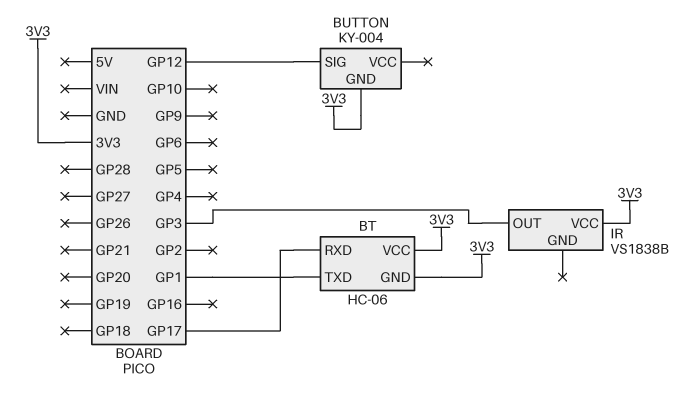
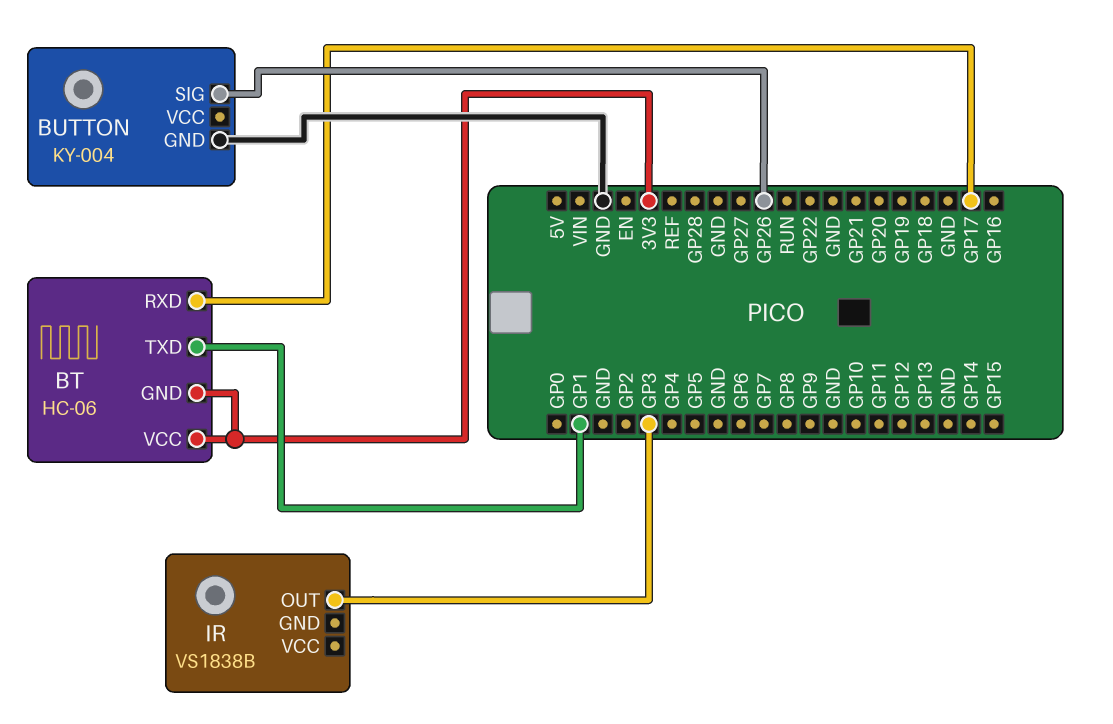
BUTTON pin GND: 3V3 -> GND
BUTTON pin SIG: GP12 -> GP26
IR pin VCC: 3V3 -> none

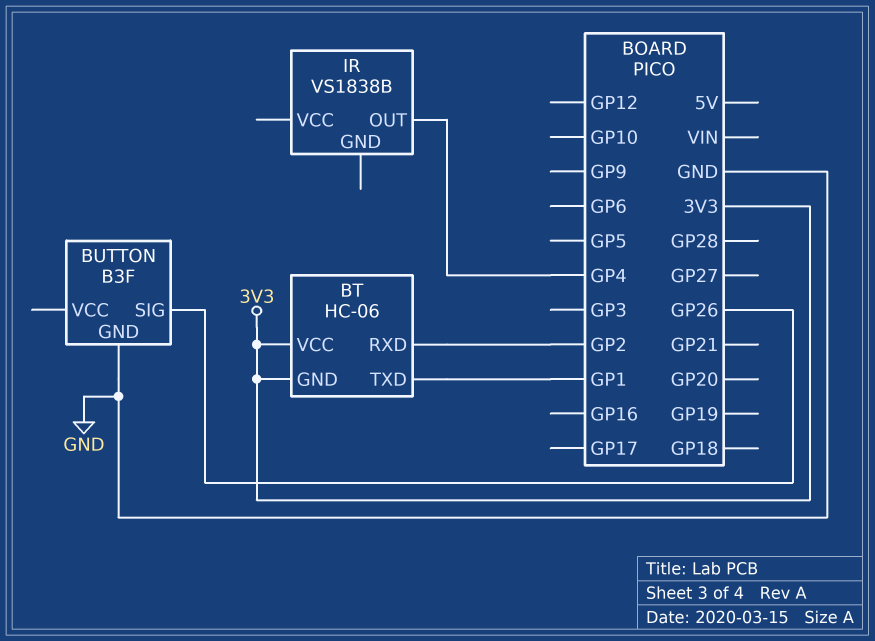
BT pin RXD: GP17 -> GP2
BUTTON: KY-004 -> B3F
IR pin OUT: GP3 -> GP4

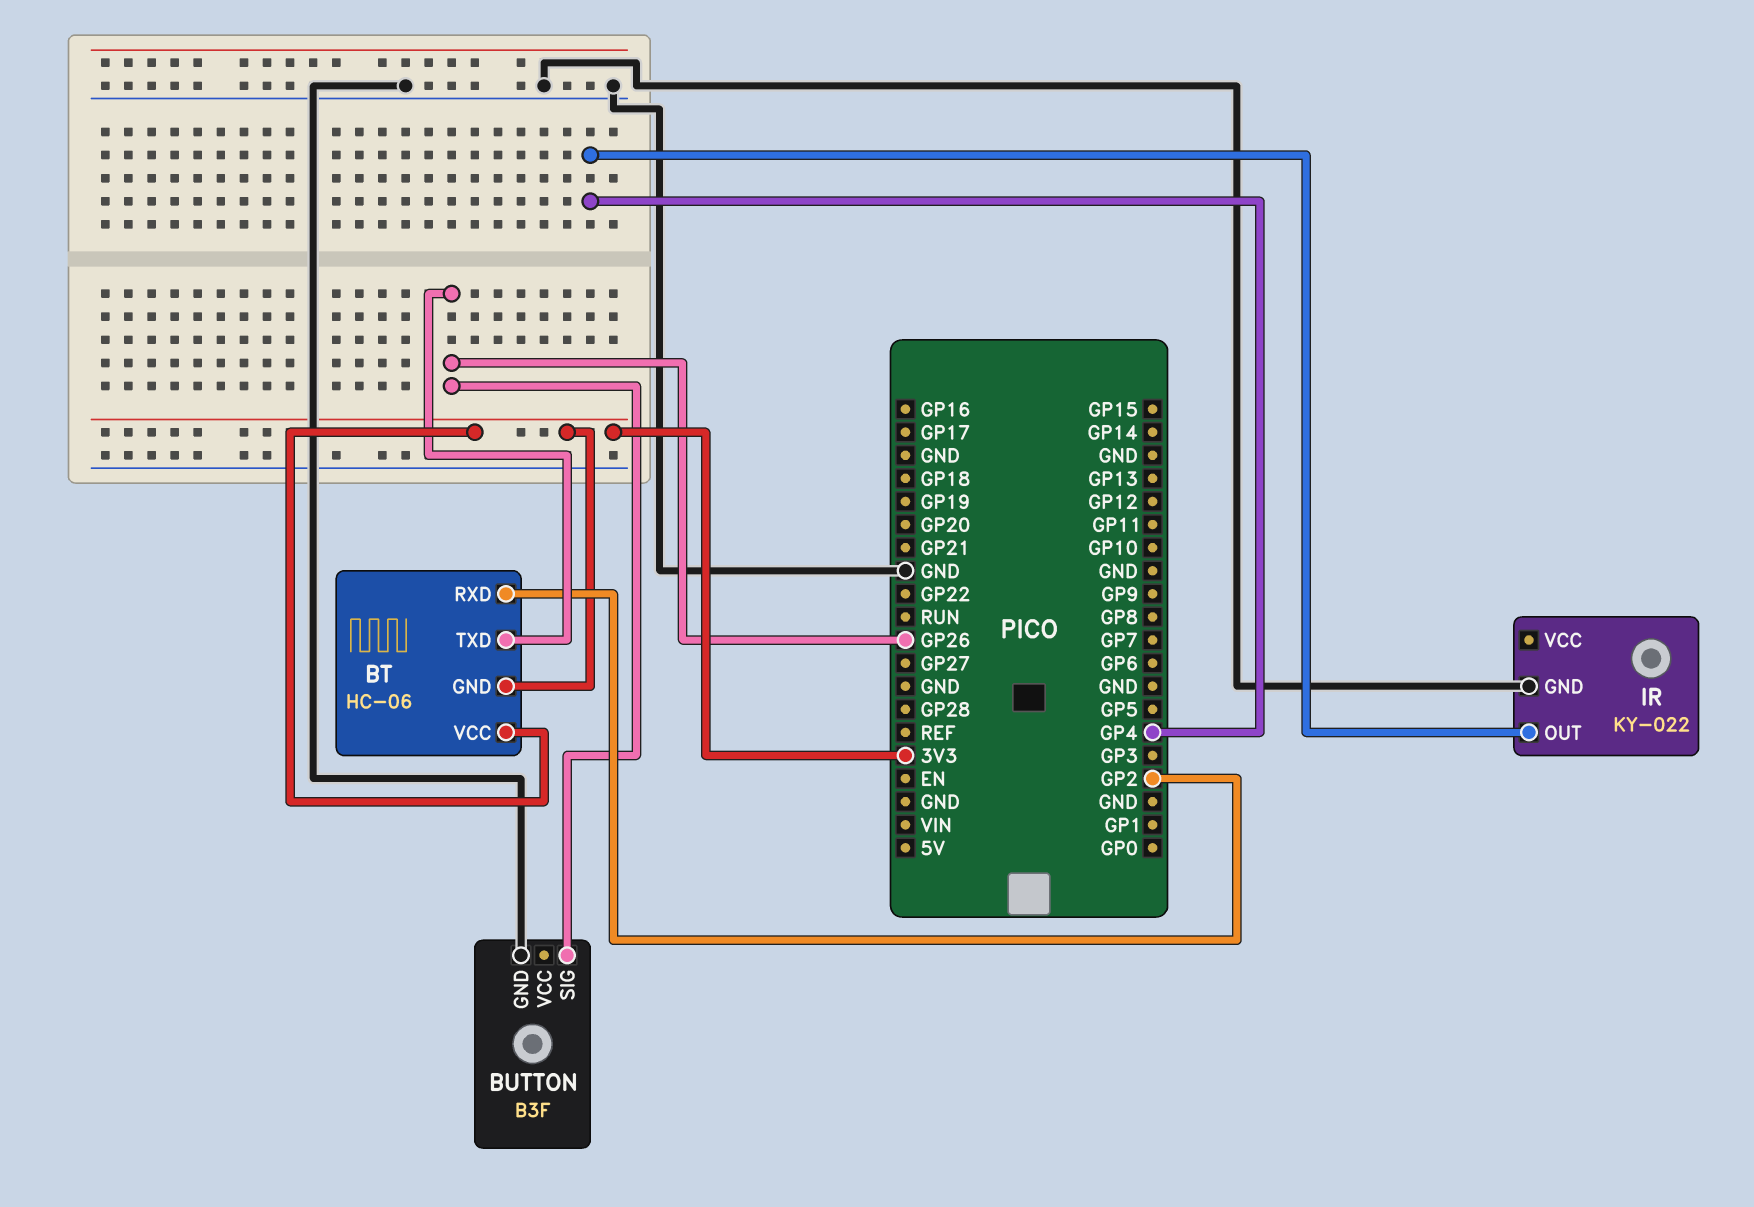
BT pin TXD: GP1 -> GP26
IR: VS1838B -> KY-022
IR pin GND: none -> GND

